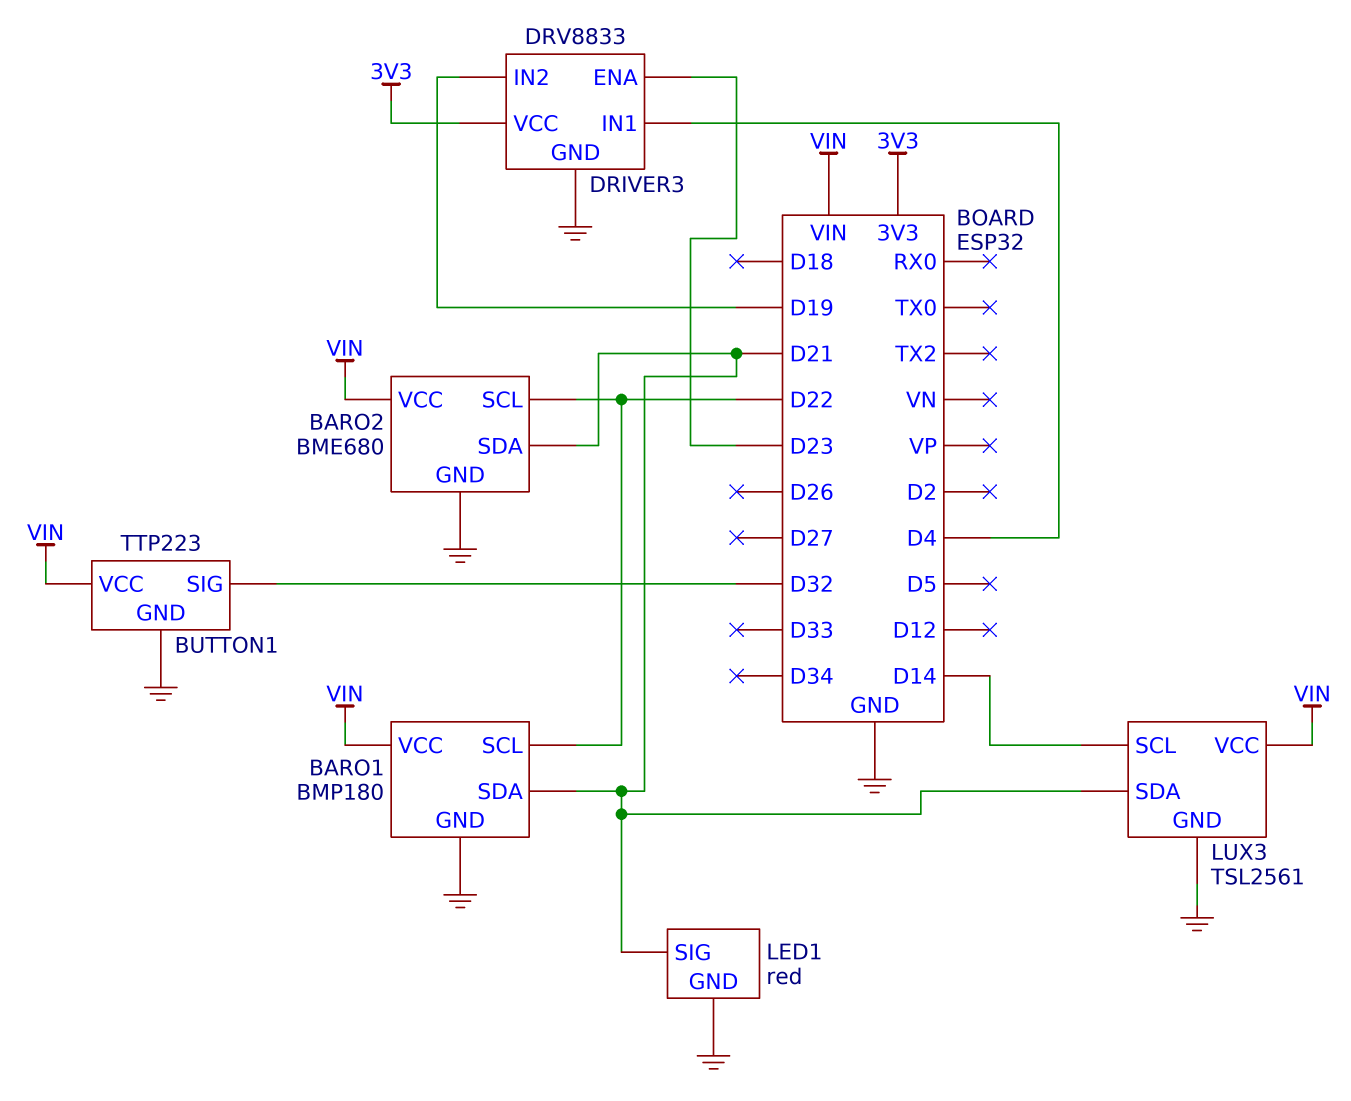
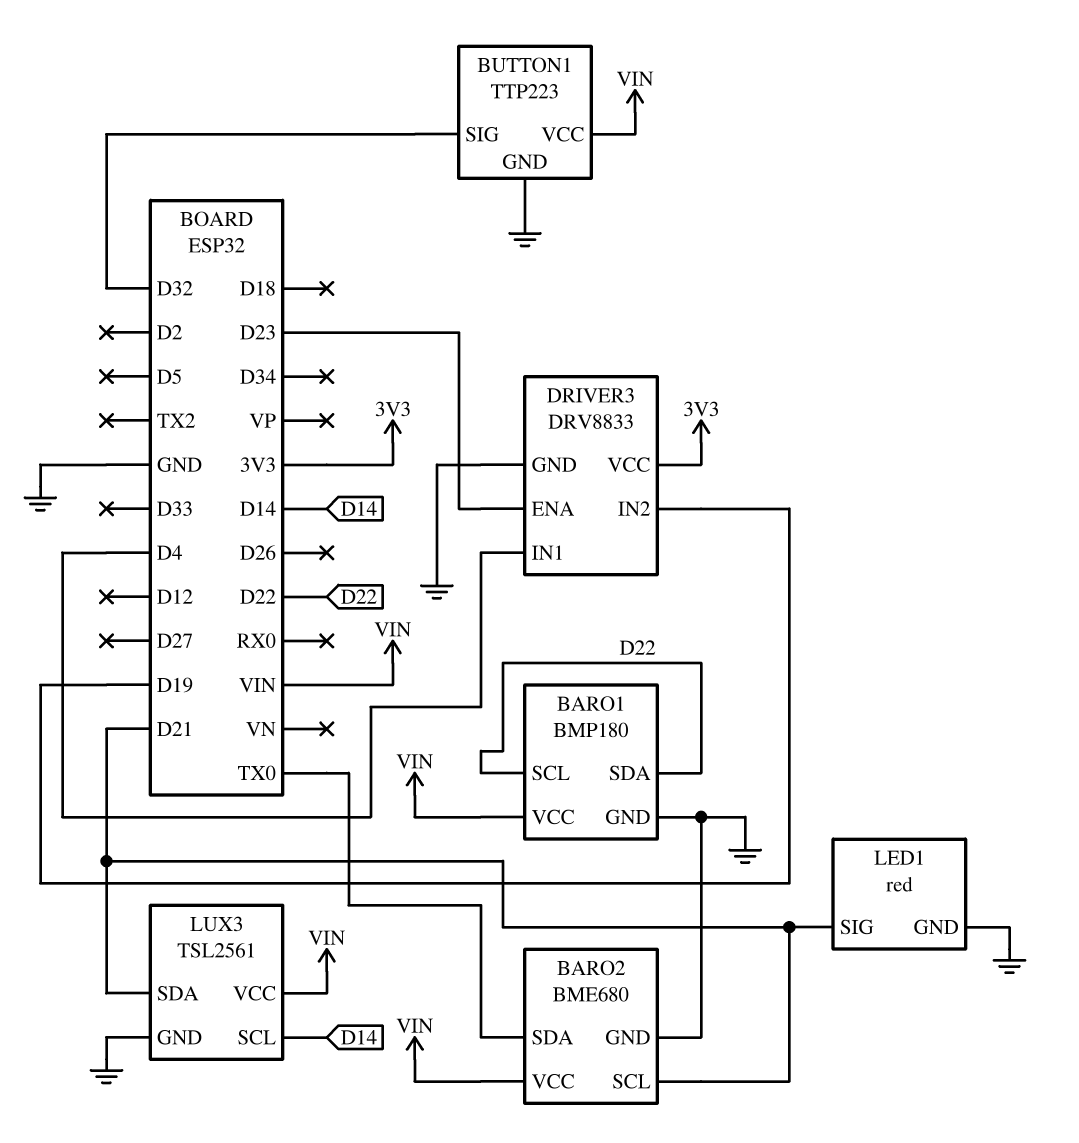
BARO1 pin SDA: D21 -> D22
BARO2 pin SCL: D22 -> D21
BARO2 pin SDA: D21 -> TX0

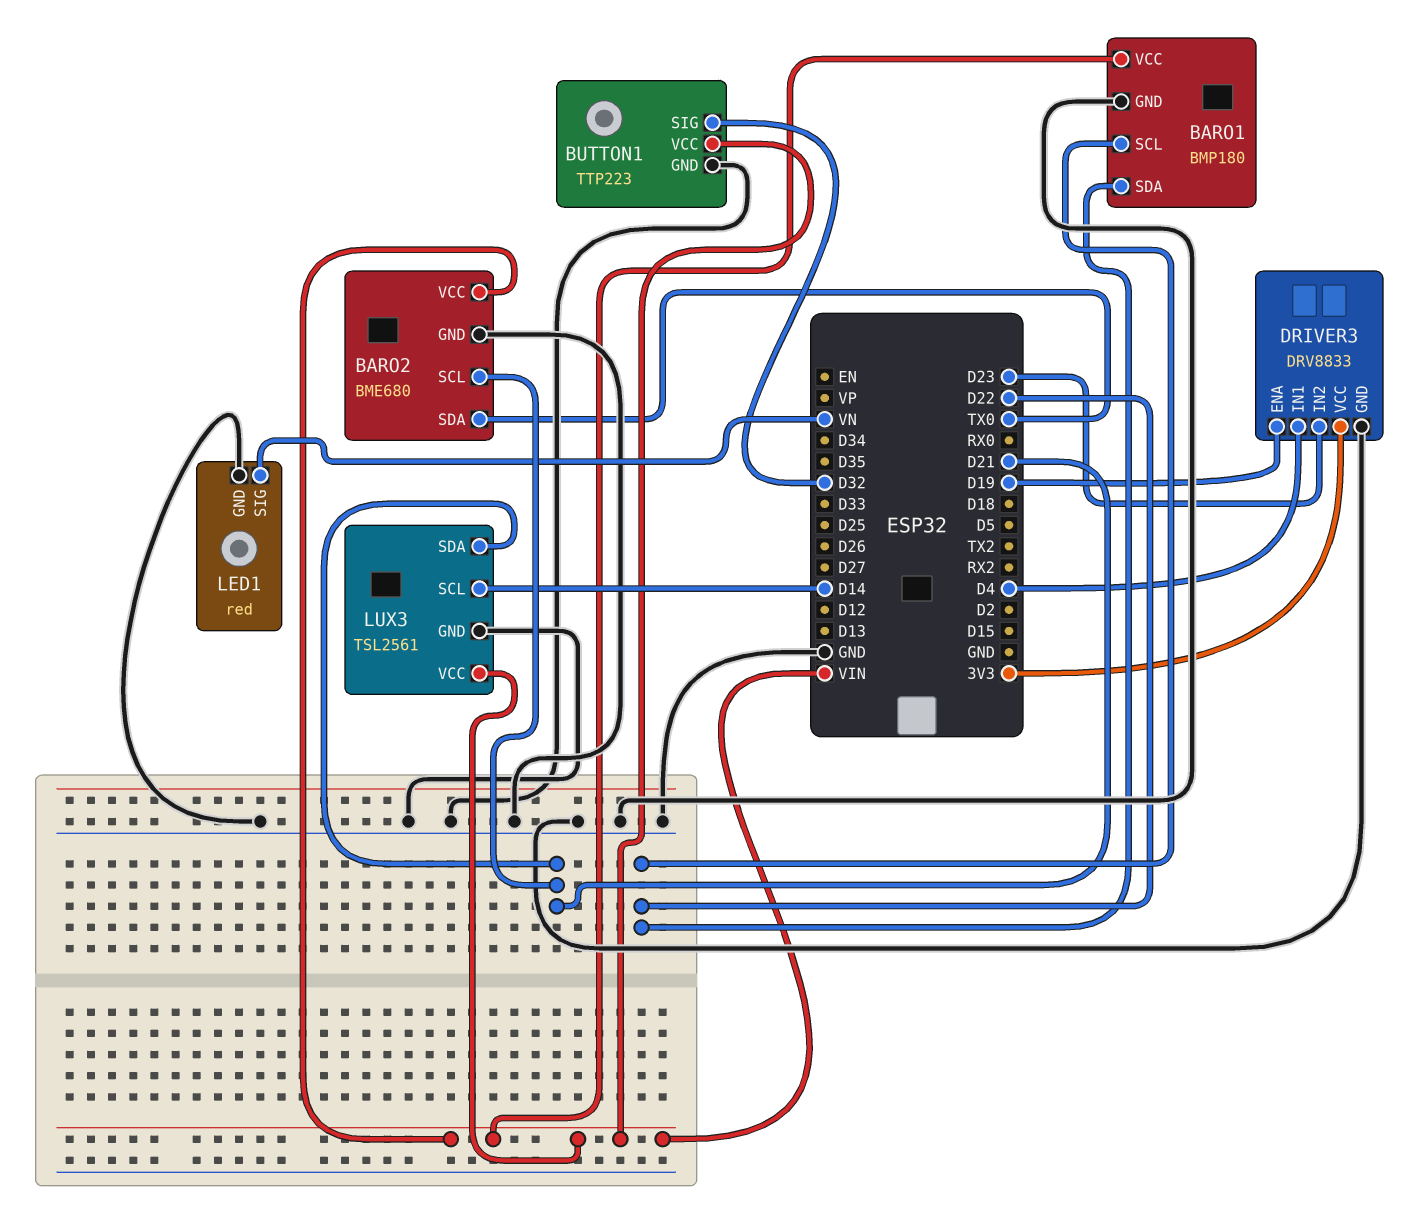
DRIVER3 pin ENA: D23 -> D19
DRIVER3 pin IN2: D19 -> D23
LED1 pin SIG: D21 -> VN

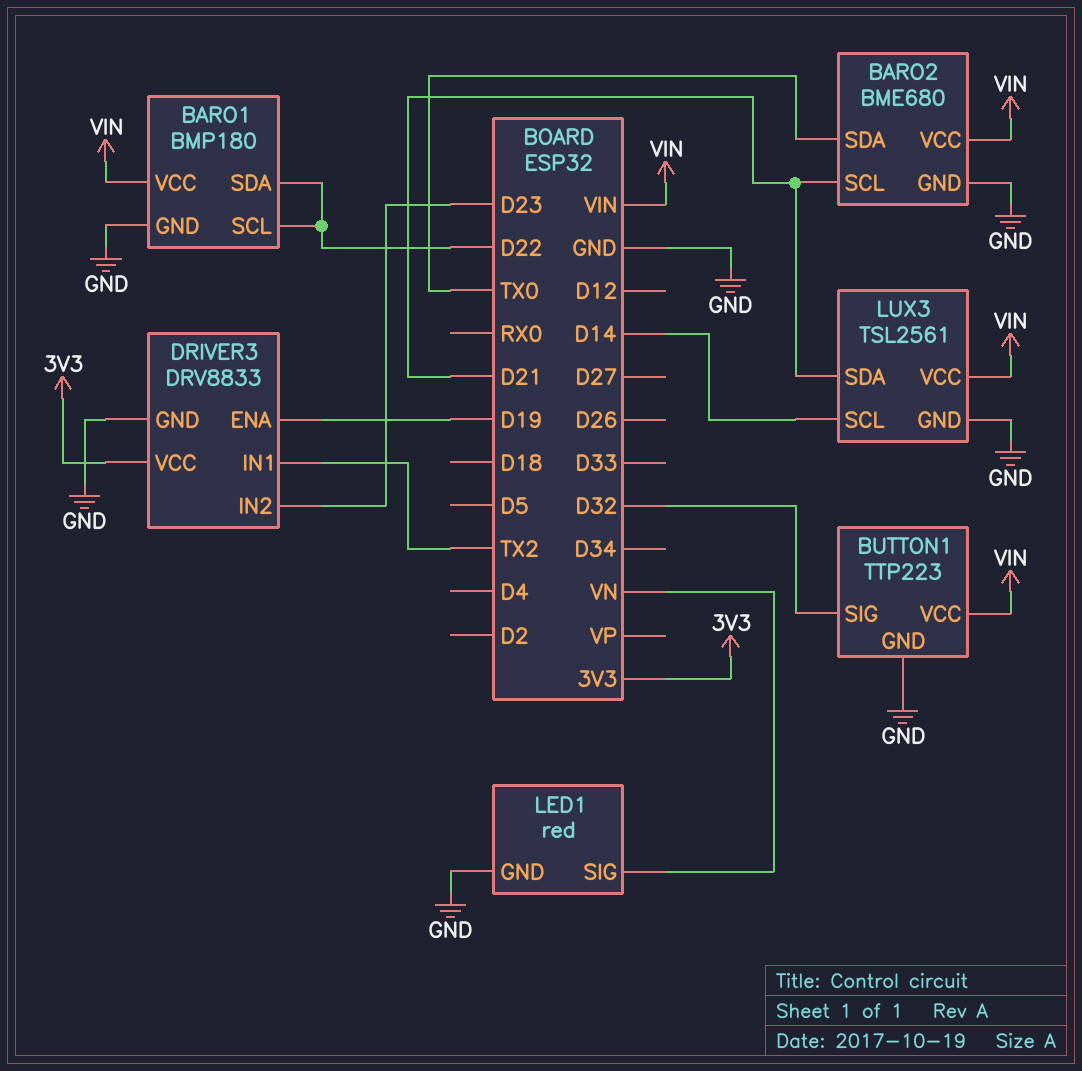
DRIVER3 pin IN1: D4 -> TX2

